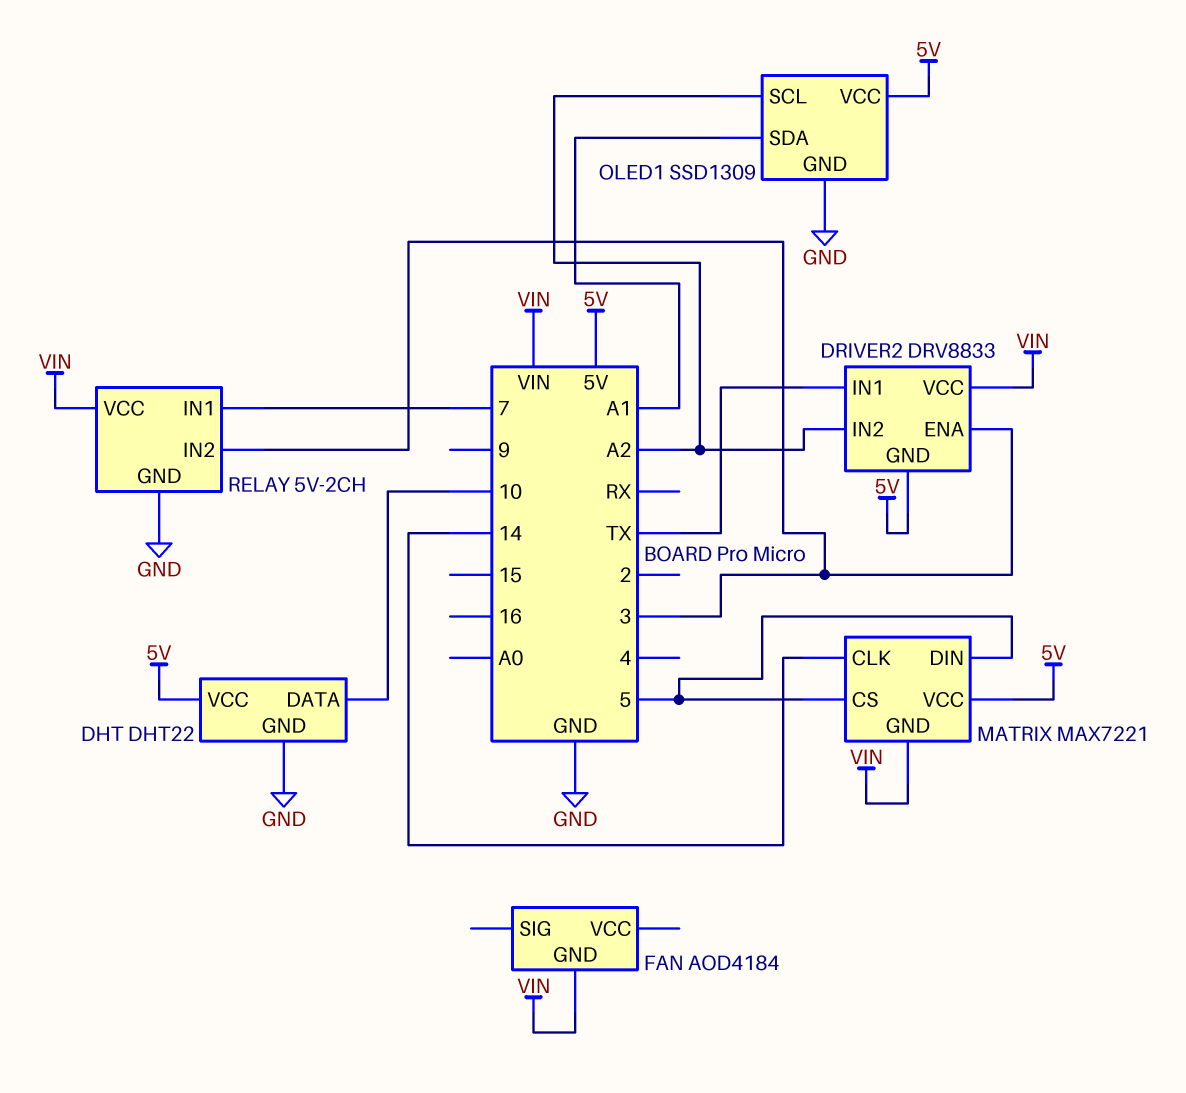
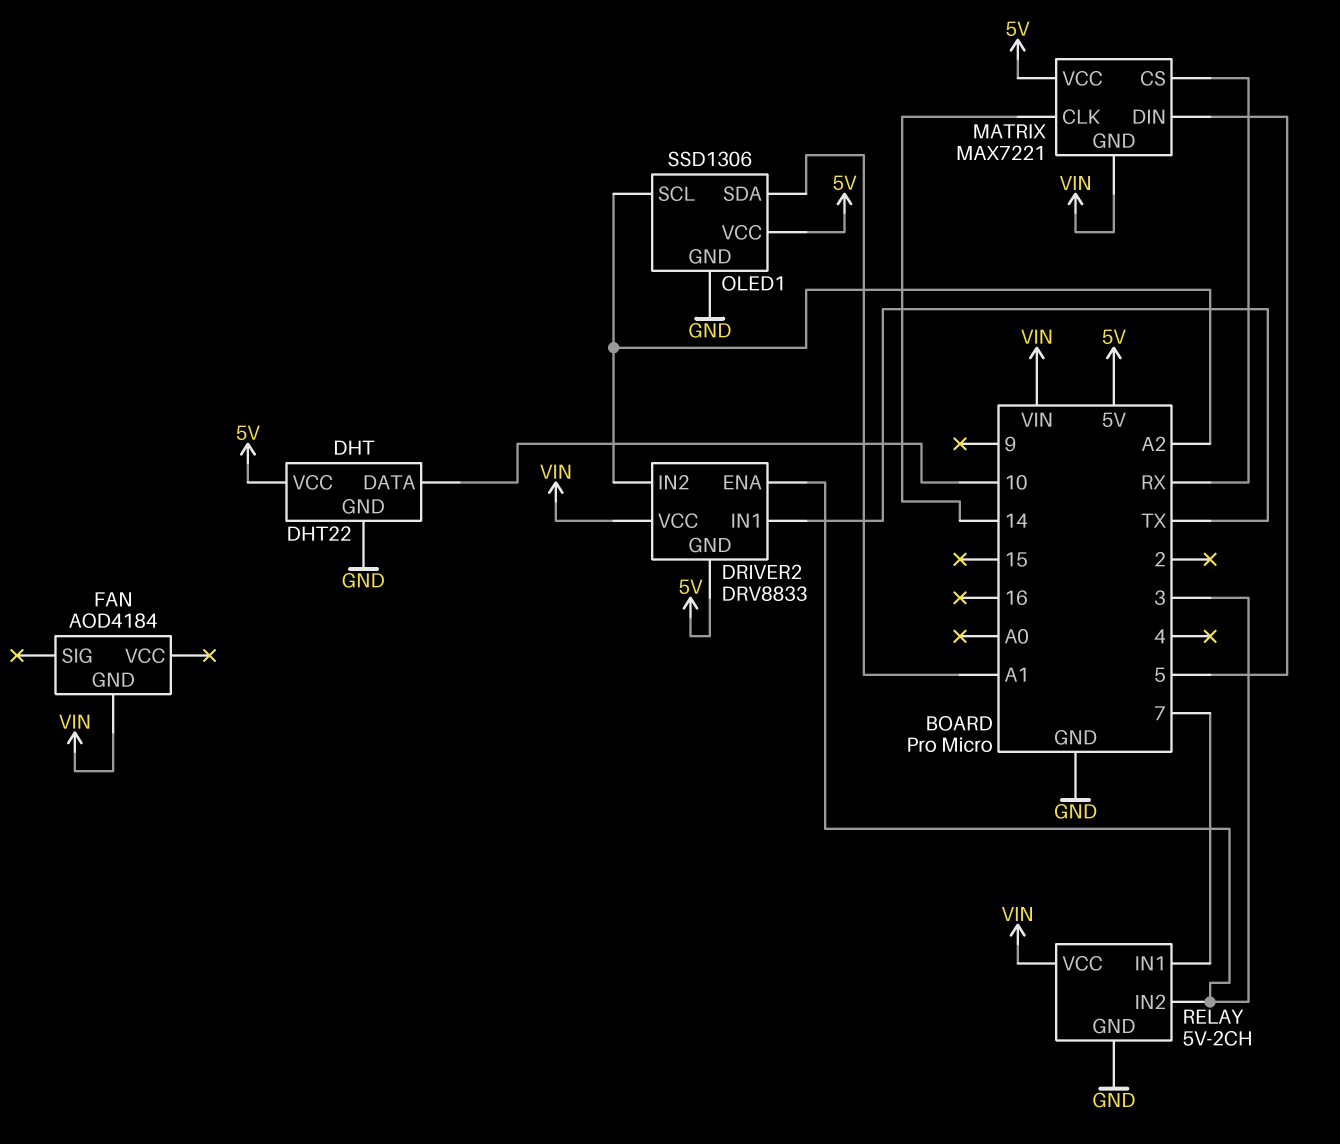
MATRIX pin CS: 5 -> RX
OLED1: SSD1309 -> SSD1306

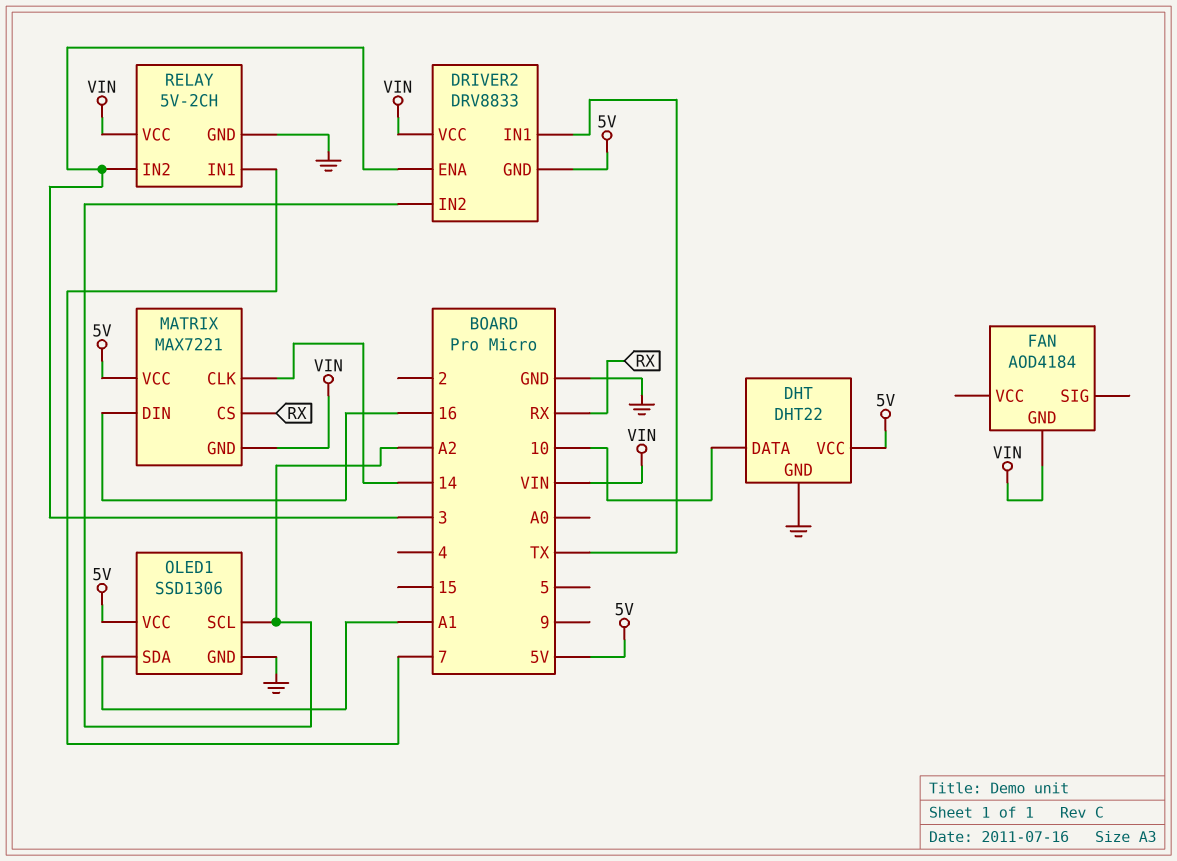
MATRIX pin DIN: 5 -> 16

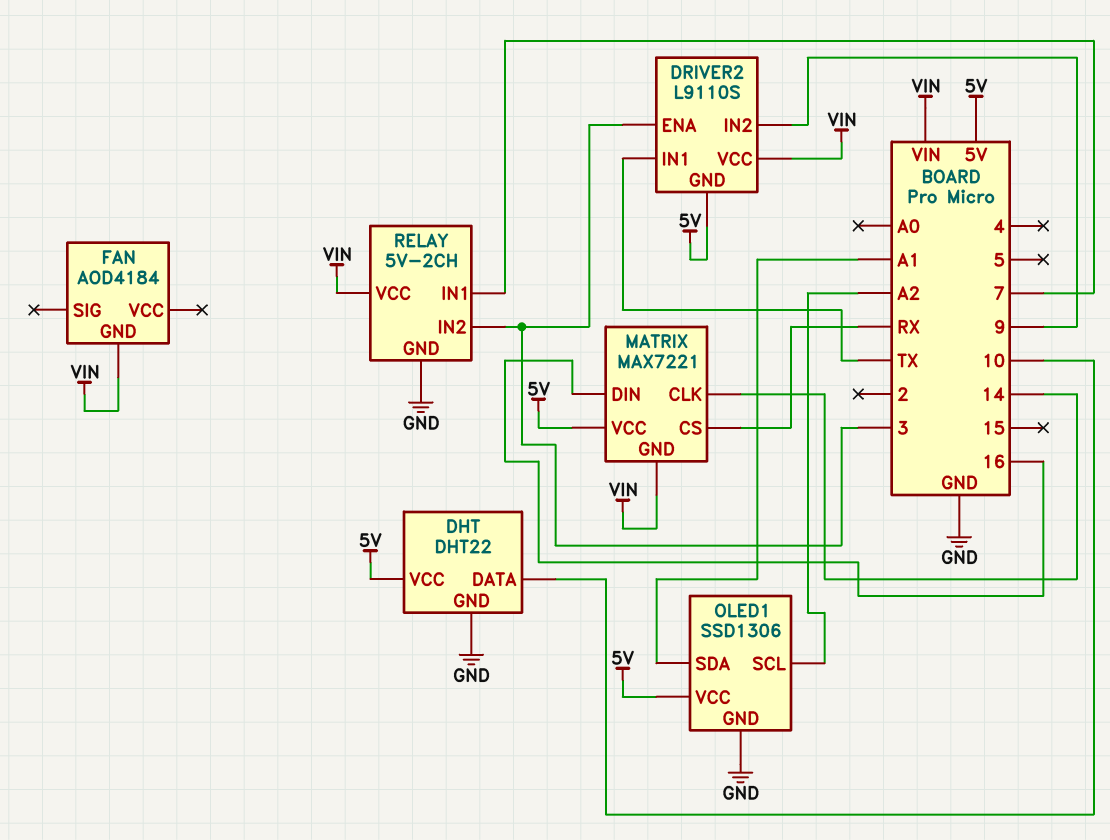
DRIVER2: DRV8833 -> L9110S
DRIVER2 pin IN2: A2 -> 9

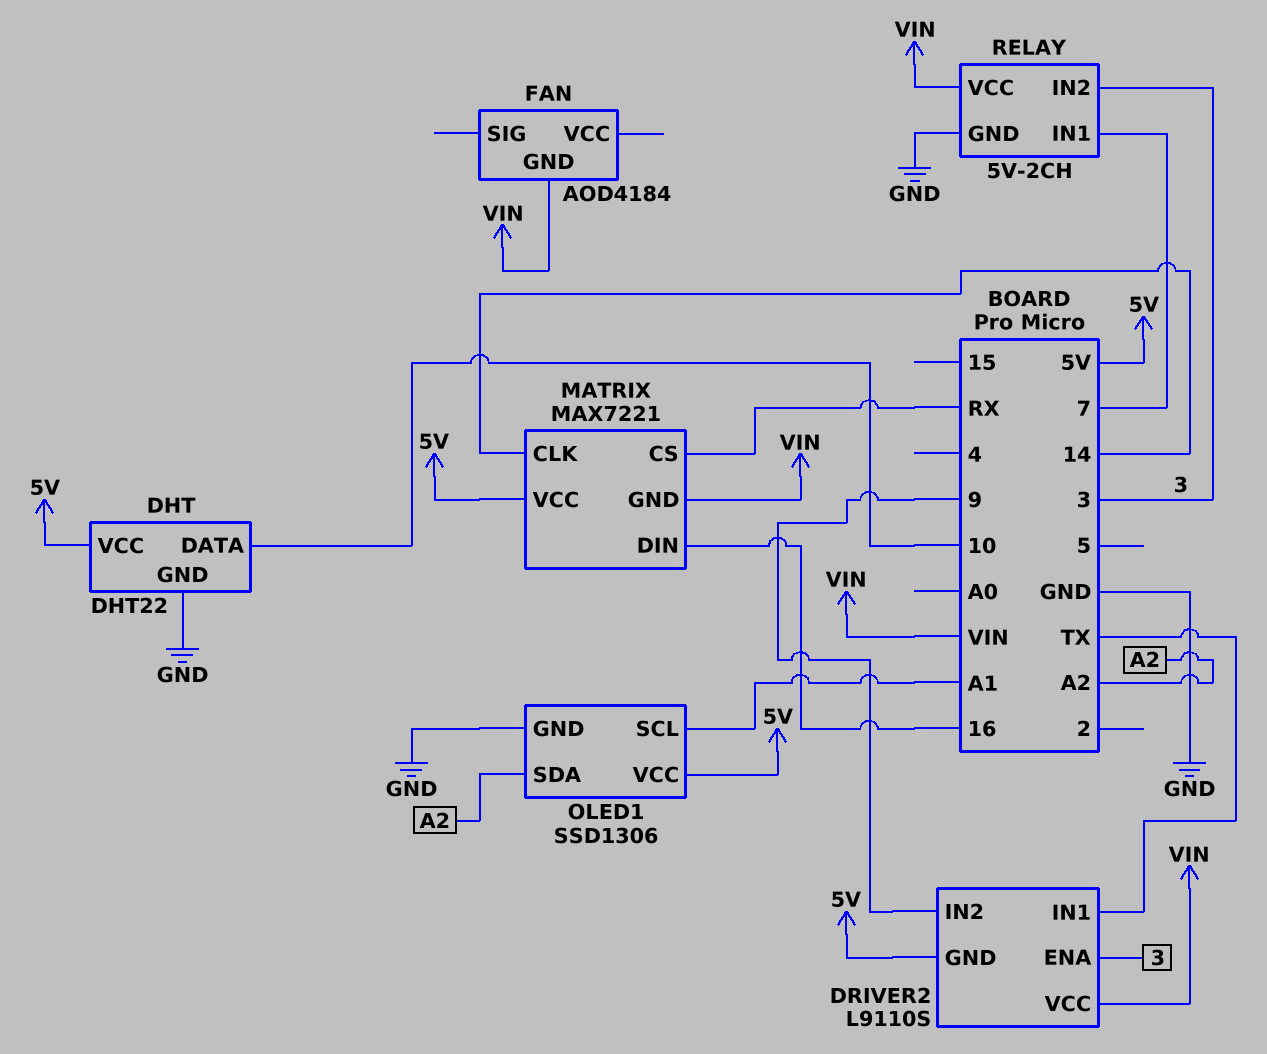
OLED1 pin SCL: A2 -> A1
OLED1 pin SDA: A1 -> A2

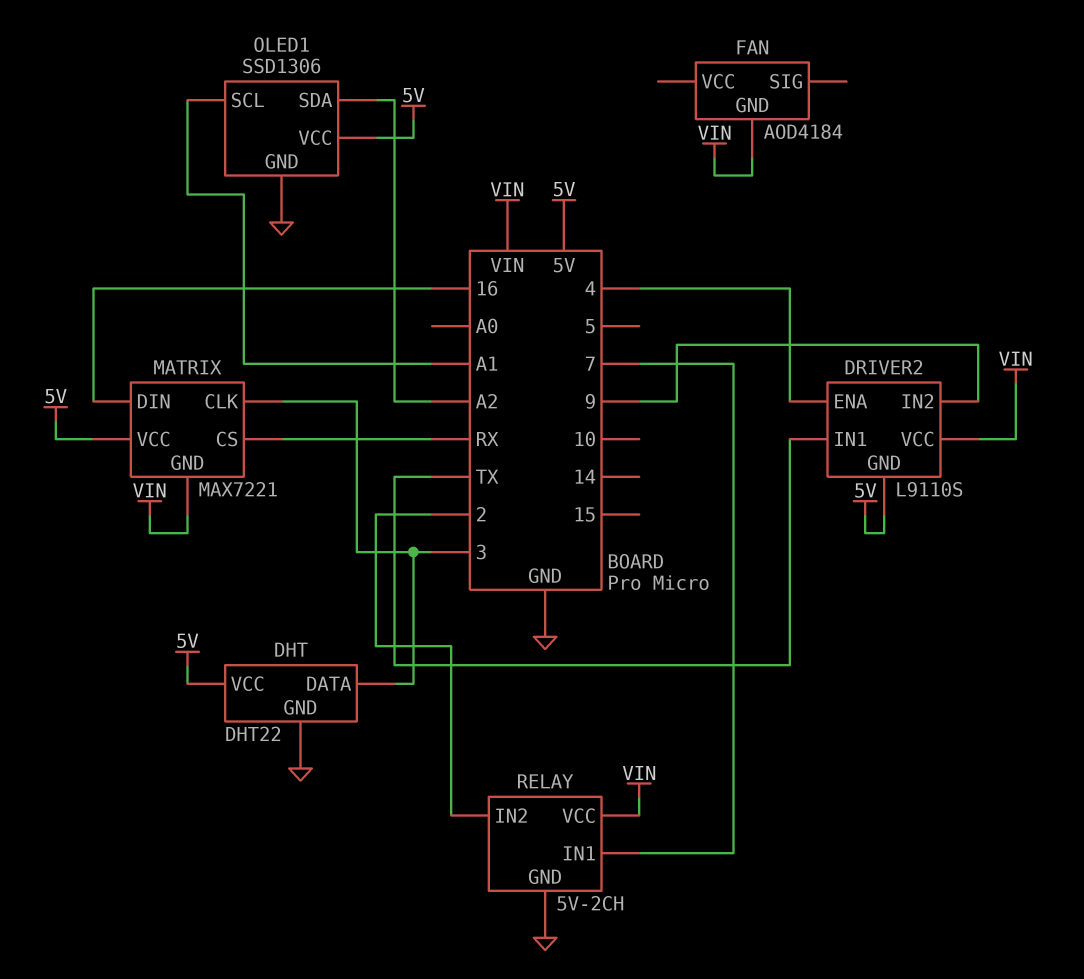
DHT pin DATA: 10 -> 3
DRIVER2 pin ENA: 3 -> 4
MATRIX pin CLK: 14 -> 3
RELAY pin IN2: 3 -> 2

